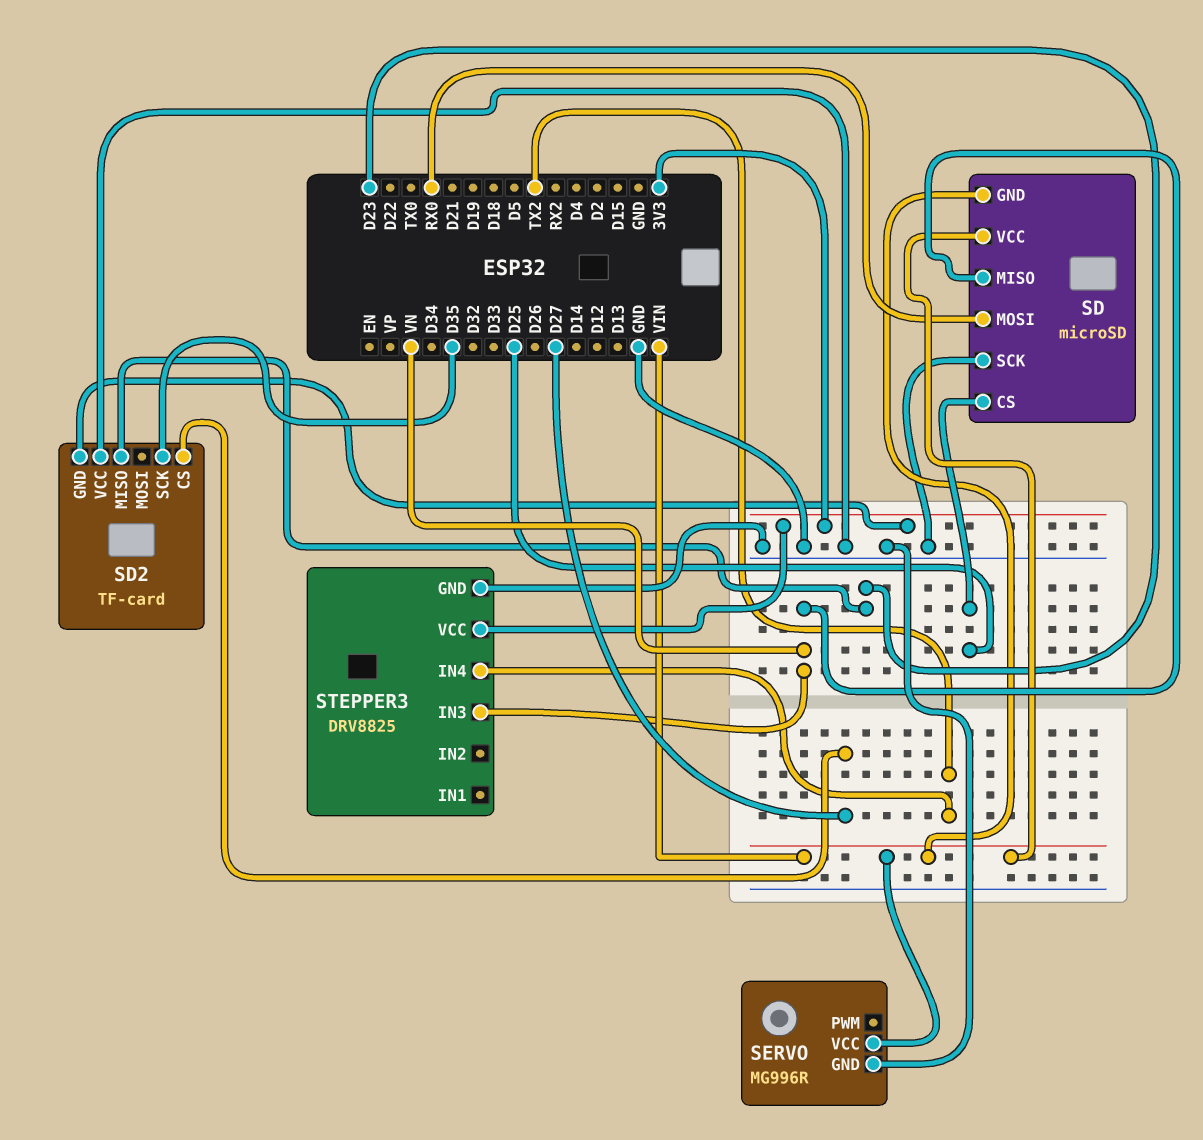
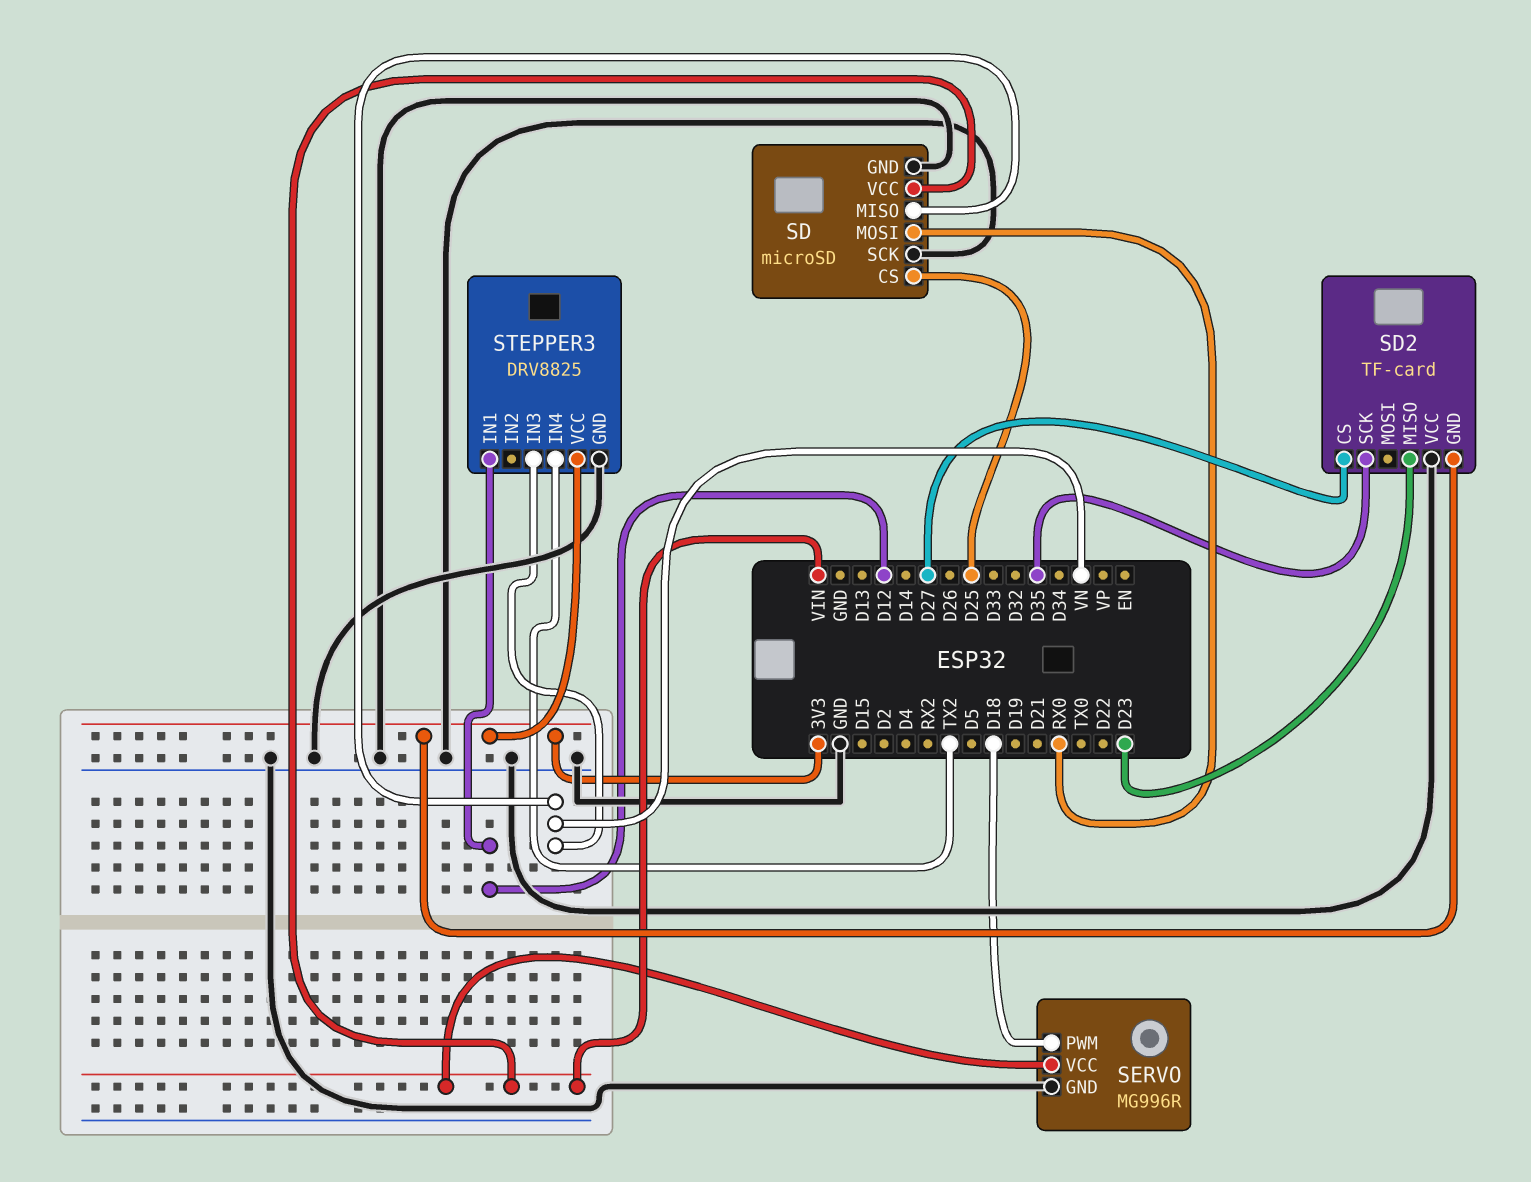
SD pin GND: VIN -> GND
SERVO pin PWM: none -> D18
STEPPER3 pin IN1: none -> D12

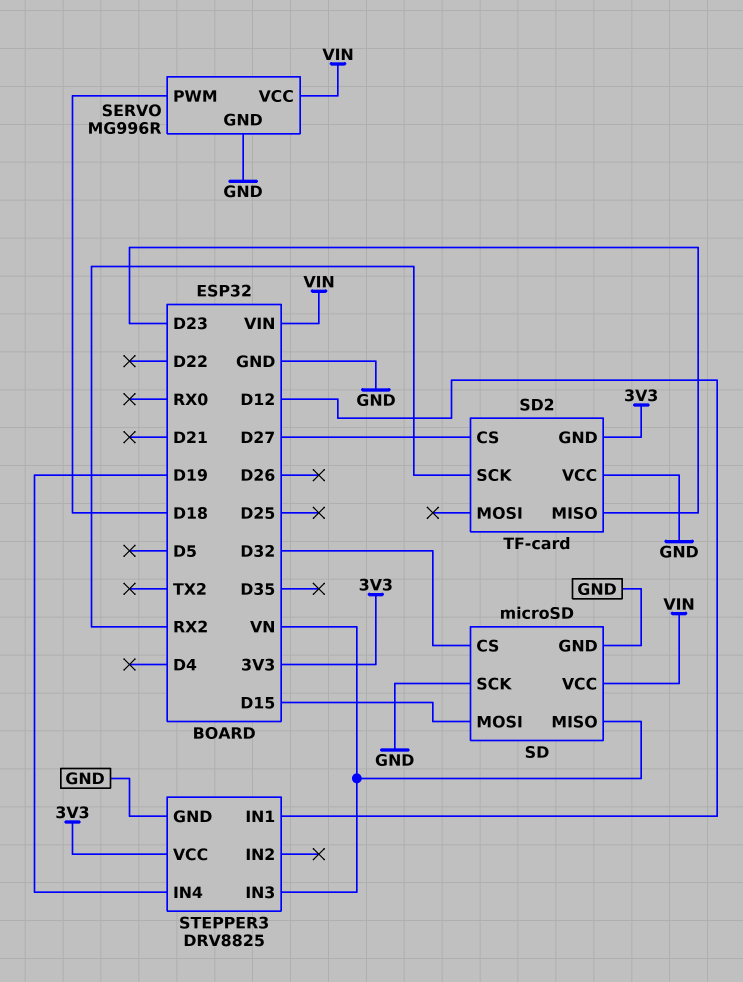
SD pin CS: D25 -> D32
SD pin MOSI: RX0 -> D15
SD2 pin SCK: D35 -> RX2
STEPPER3 pin IN4: TX2 -> D19

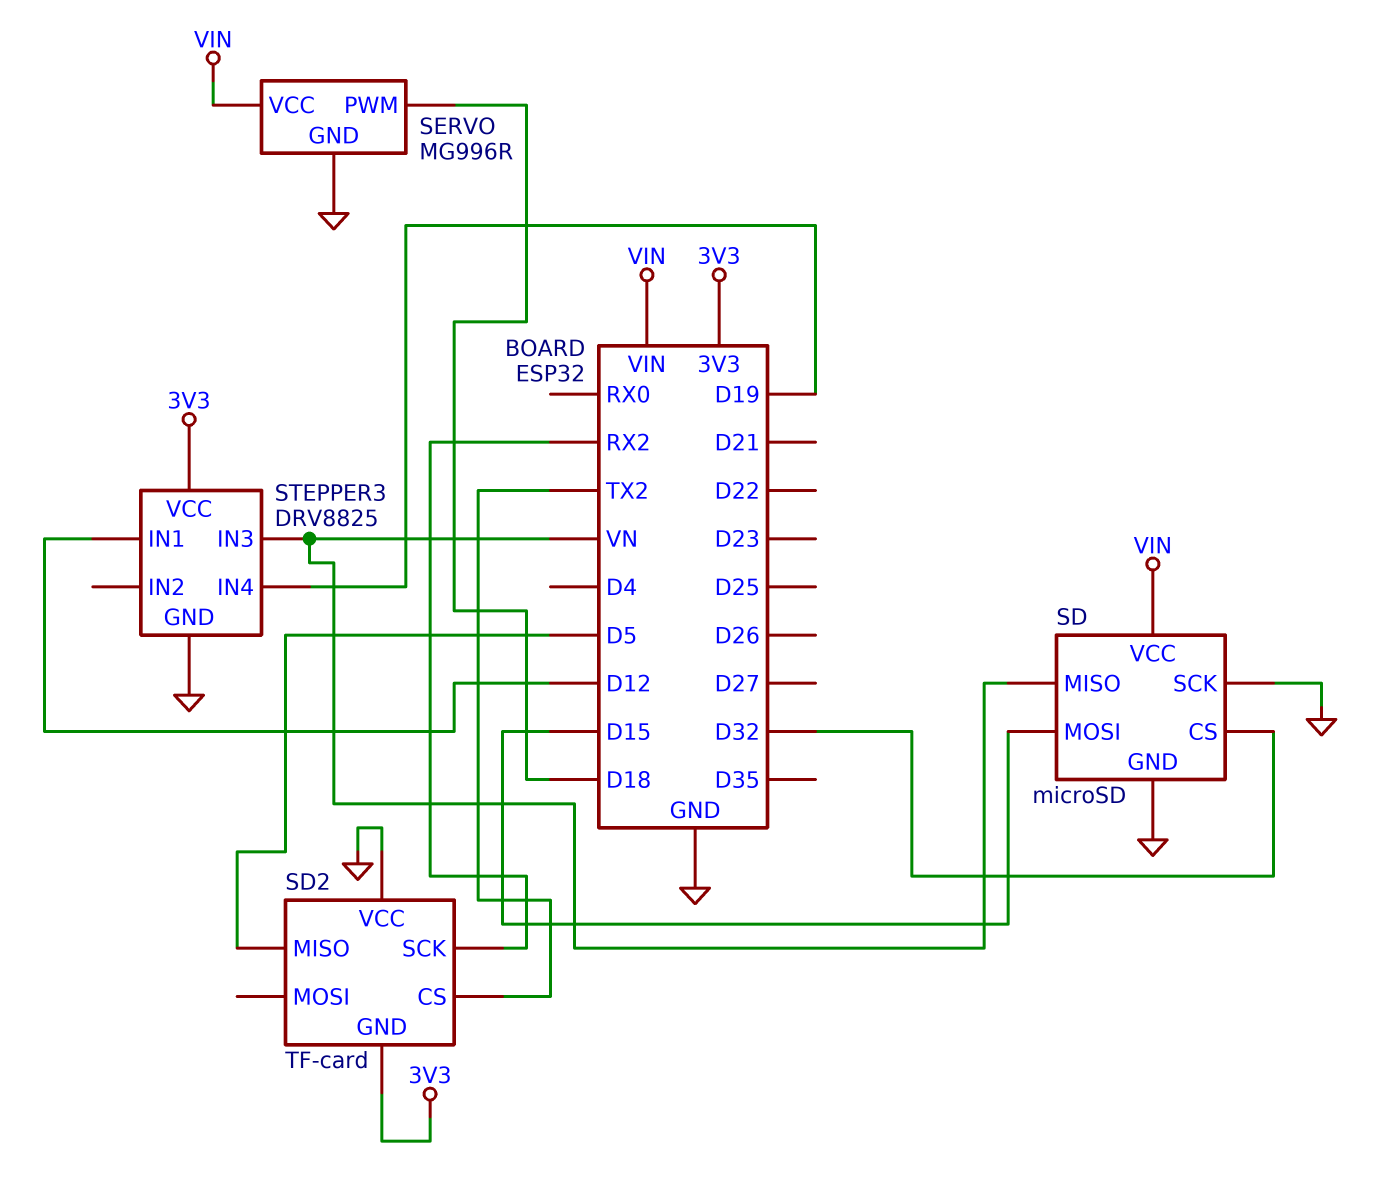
SD2 pin CS: D27 -> TX2
SD2 pin MISO: D23 -> D5

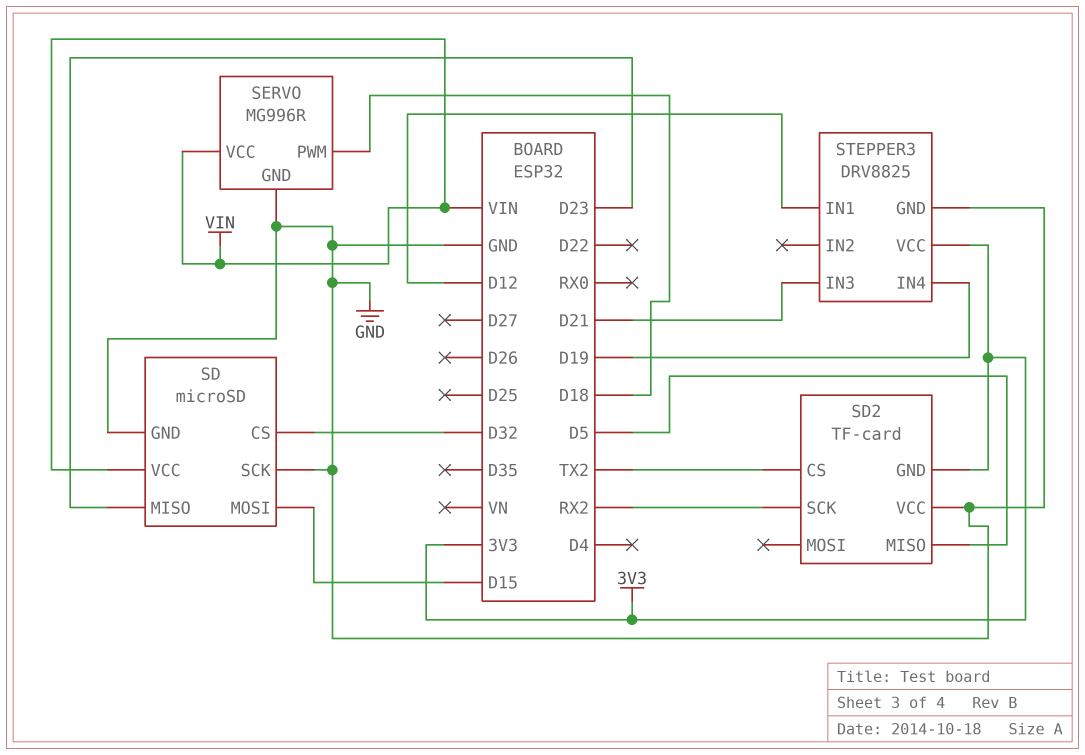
SD pin MISO: VN -> D23
STEPPER3 pin IN3: VN -> D21

